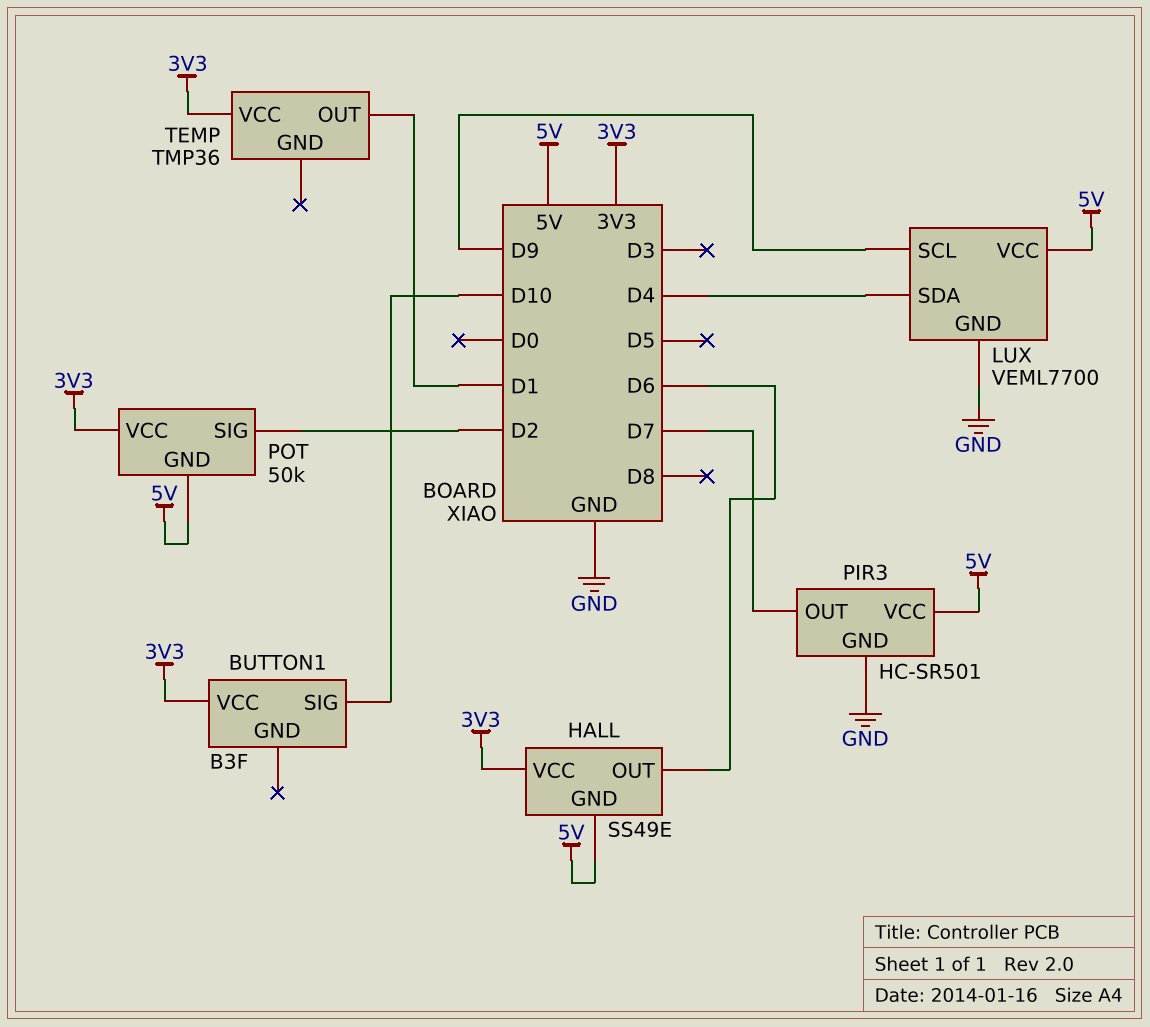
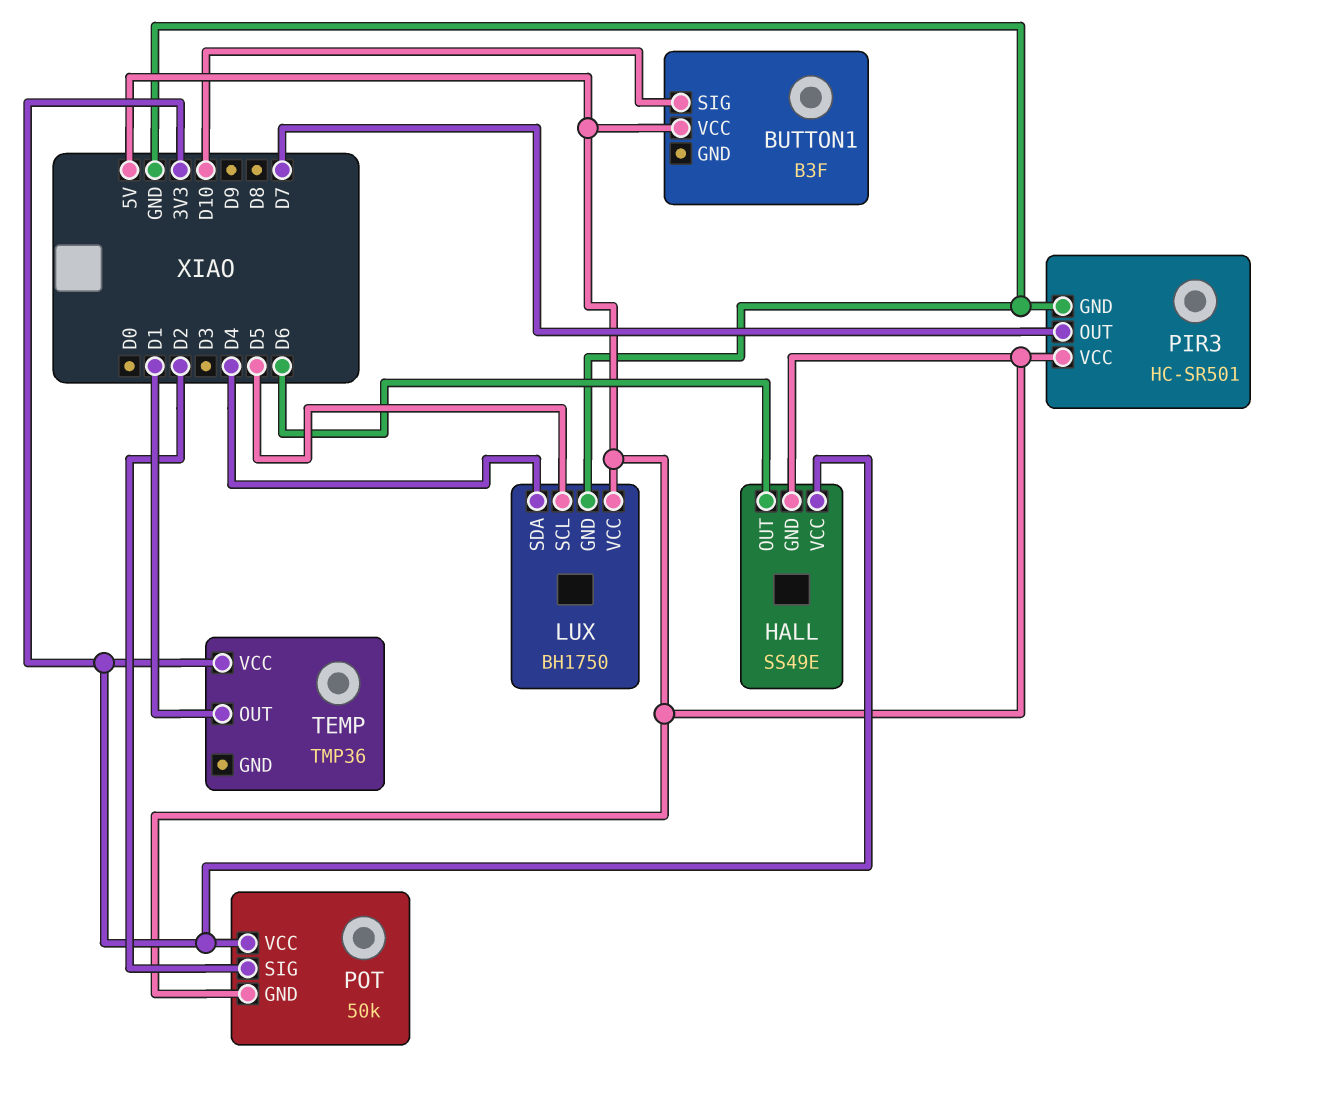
BUTTON1 pin VCC: 3V3 -> 5V
LUX: VEML7700 -> BH1750
LUX pin SCL: D9 -> D5

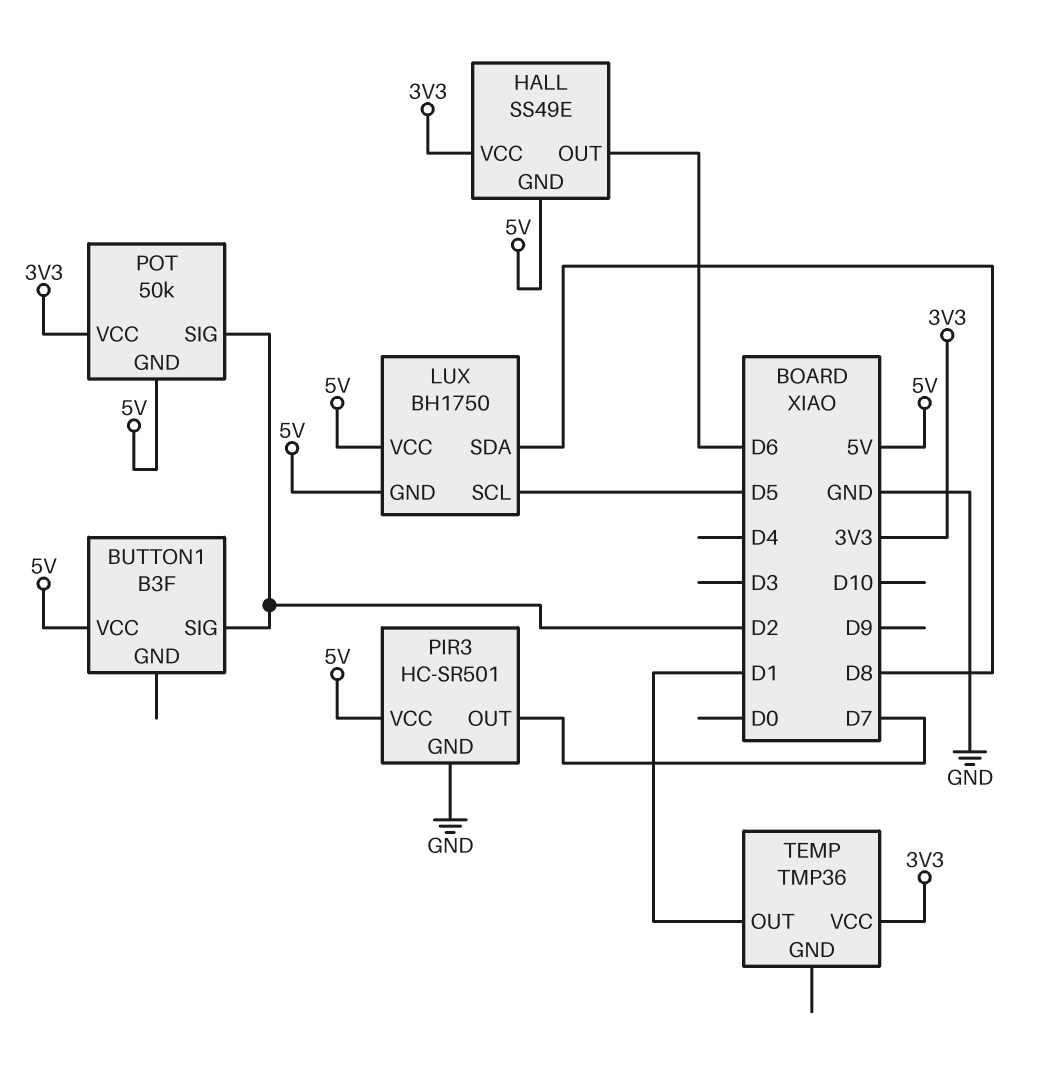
BUTTON1 pin SIG: D10 -> D2
LUX pin GND: GND -> 5V
LUX pin SDA: D4 -> D8

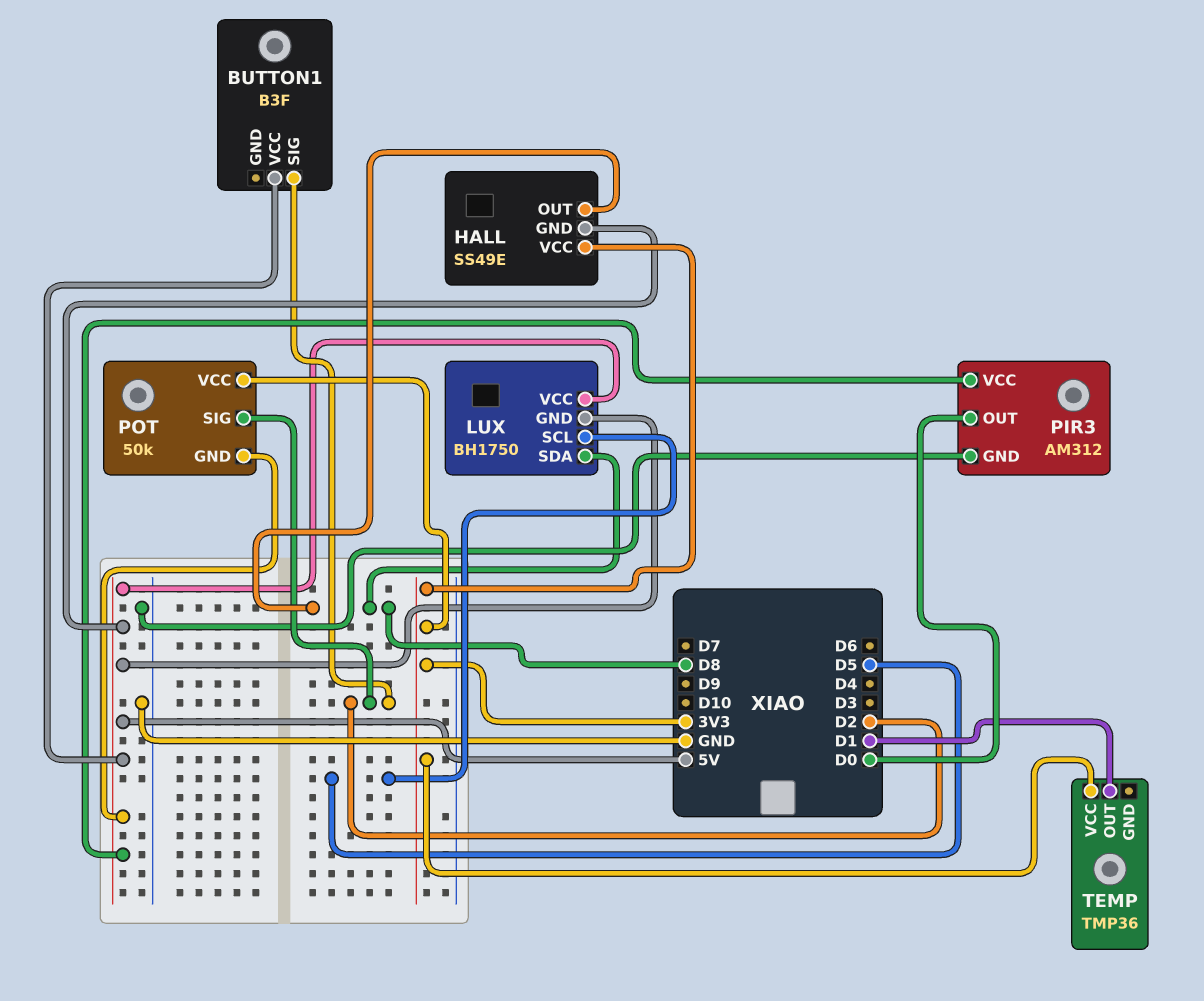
HALL pin OUT: D6 -> D8
PIR3: HC-SR501 -> AM312
PIR3 pin OUT: D7 -> D0

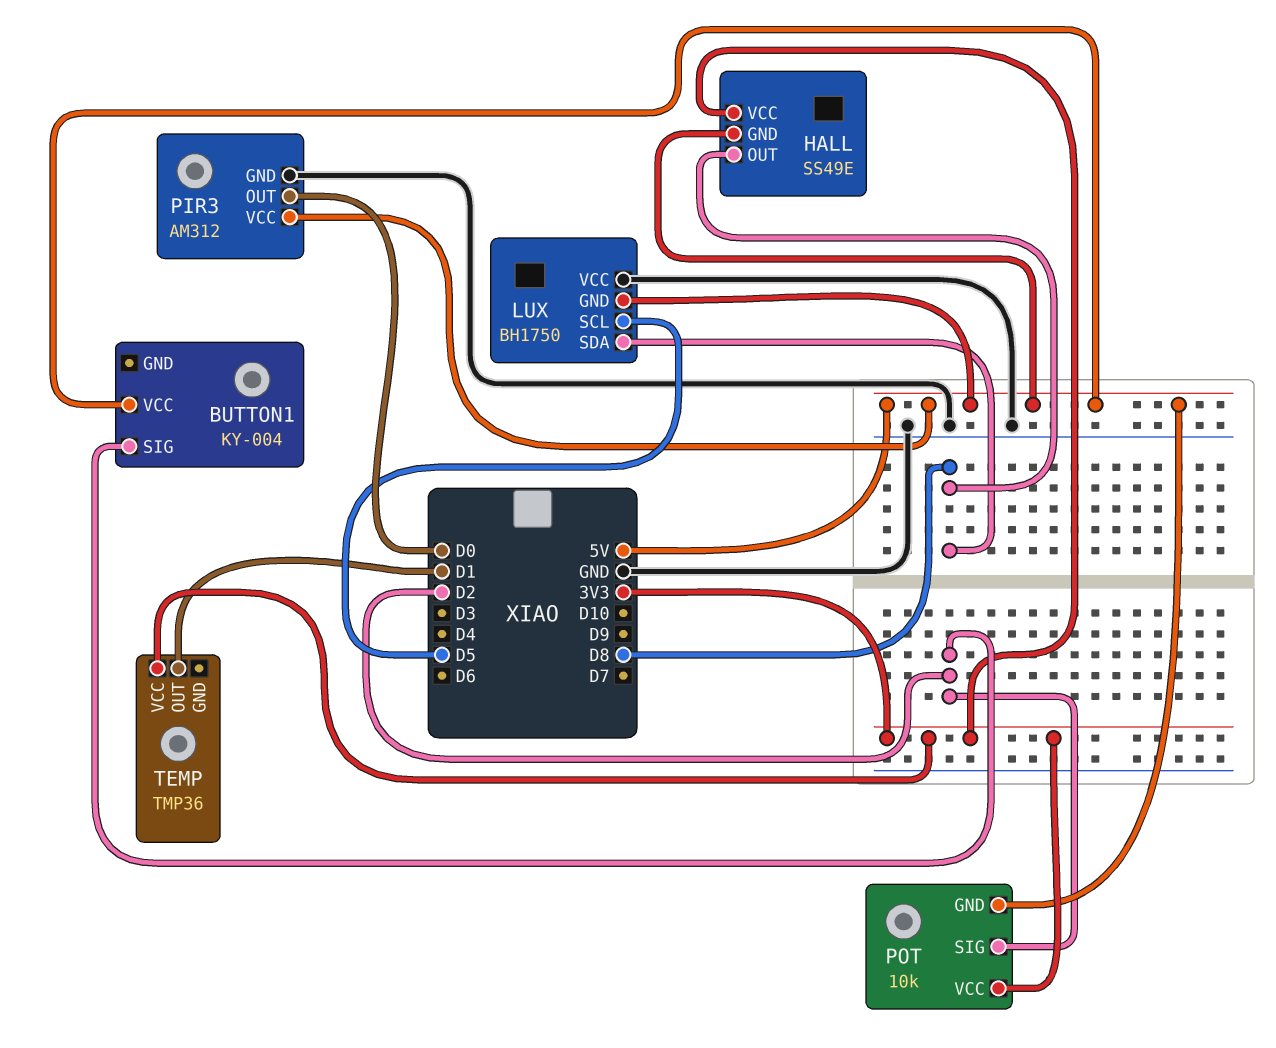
BUTTON1: B3F -> KY-004
LUX pin VCC: 5V -> GND
POT: 50k -> 10k

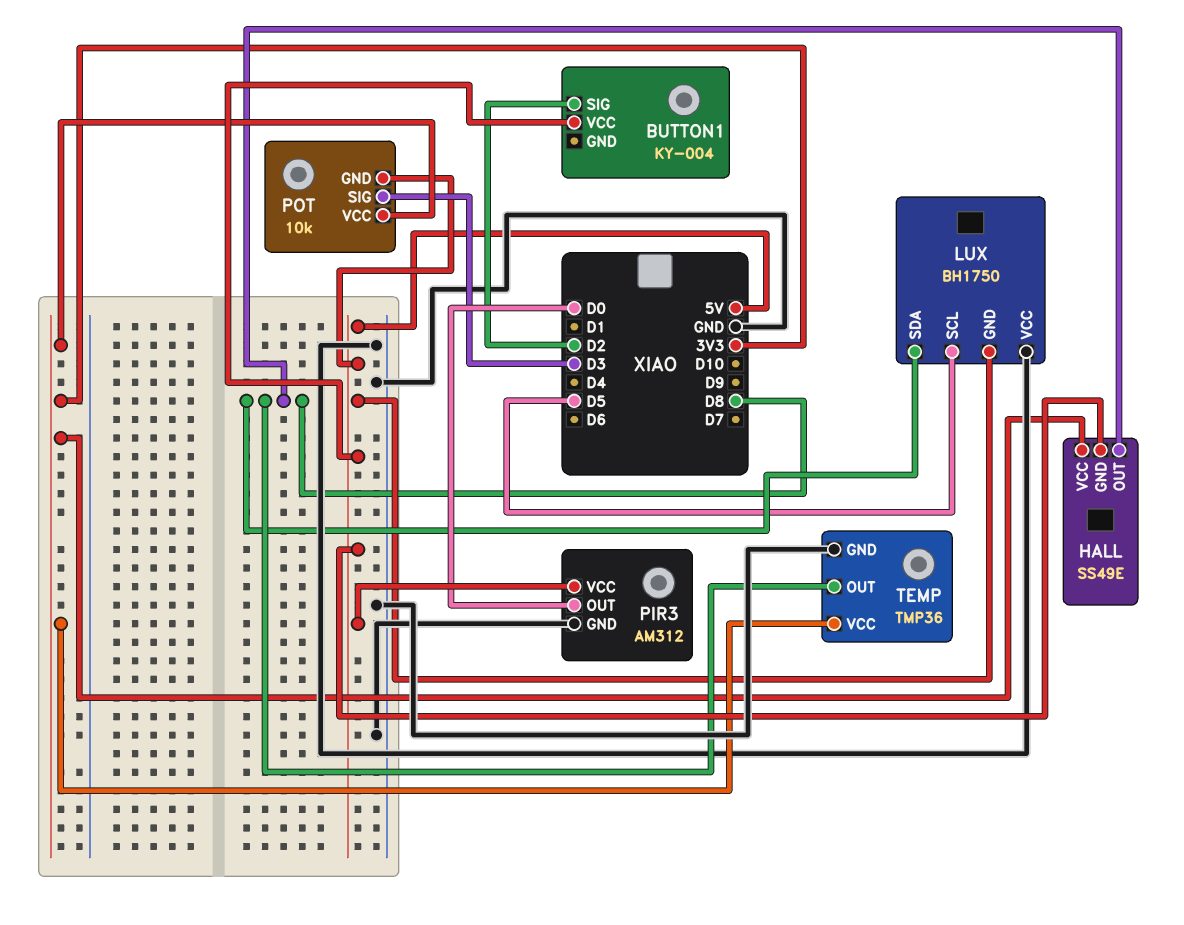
POT pin SIG: D2 -> D3
TEMP pin GND: none -> GND
TEMP pin OUT: D1 -> D8

